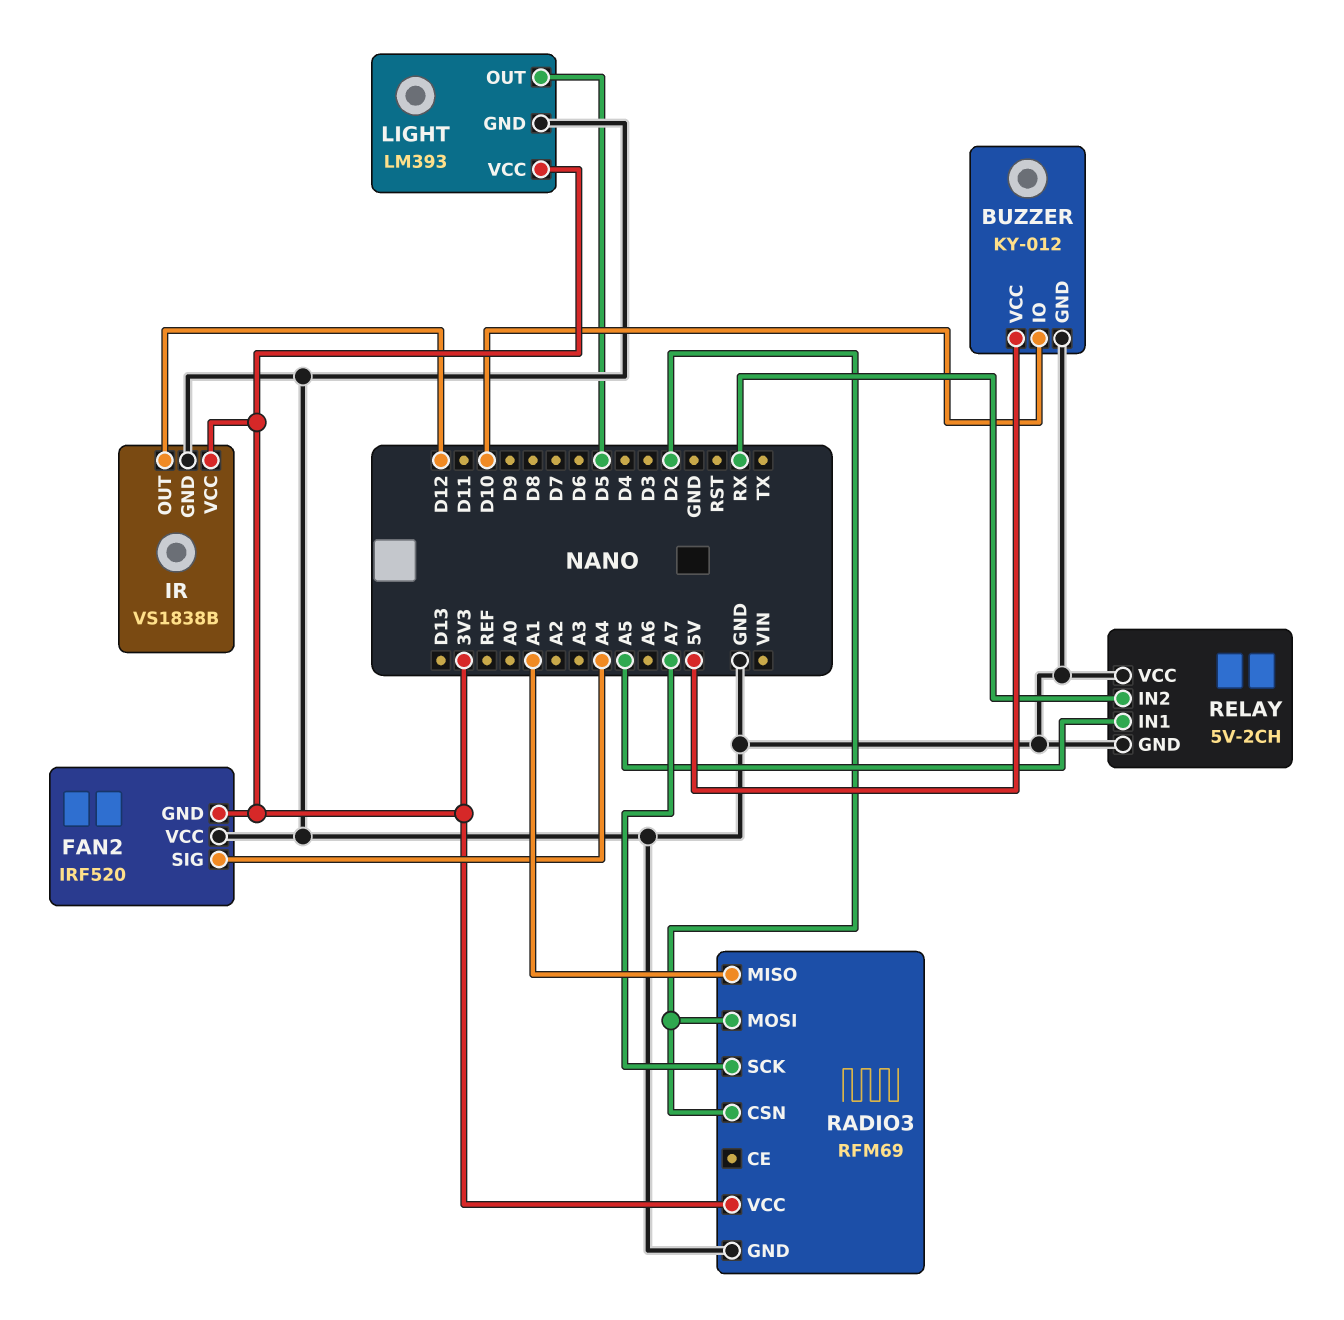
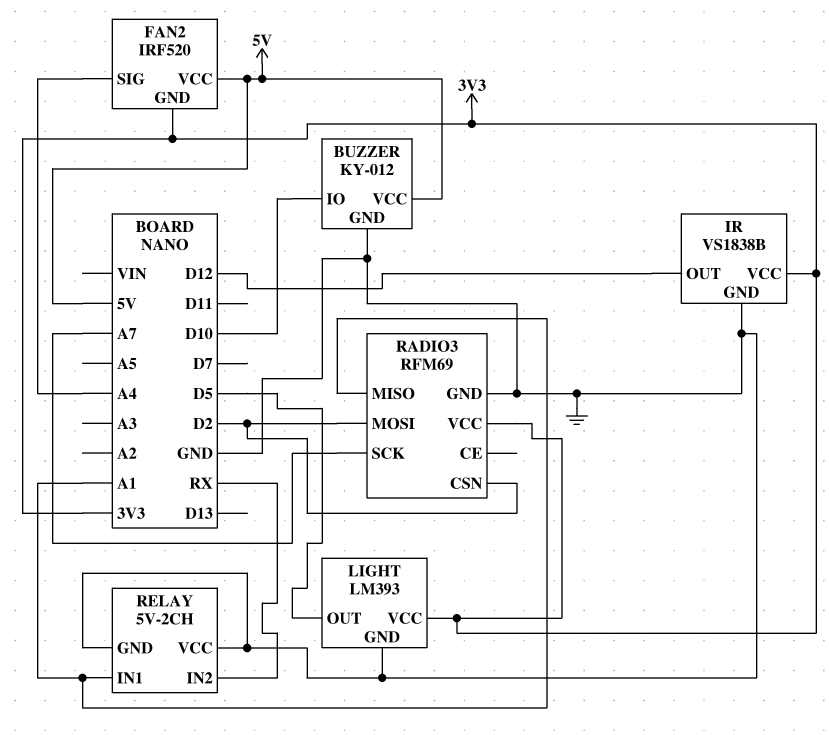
FAN2 pin VCC: GND -> 5V
RELAY pin IN1: A5 -> A1

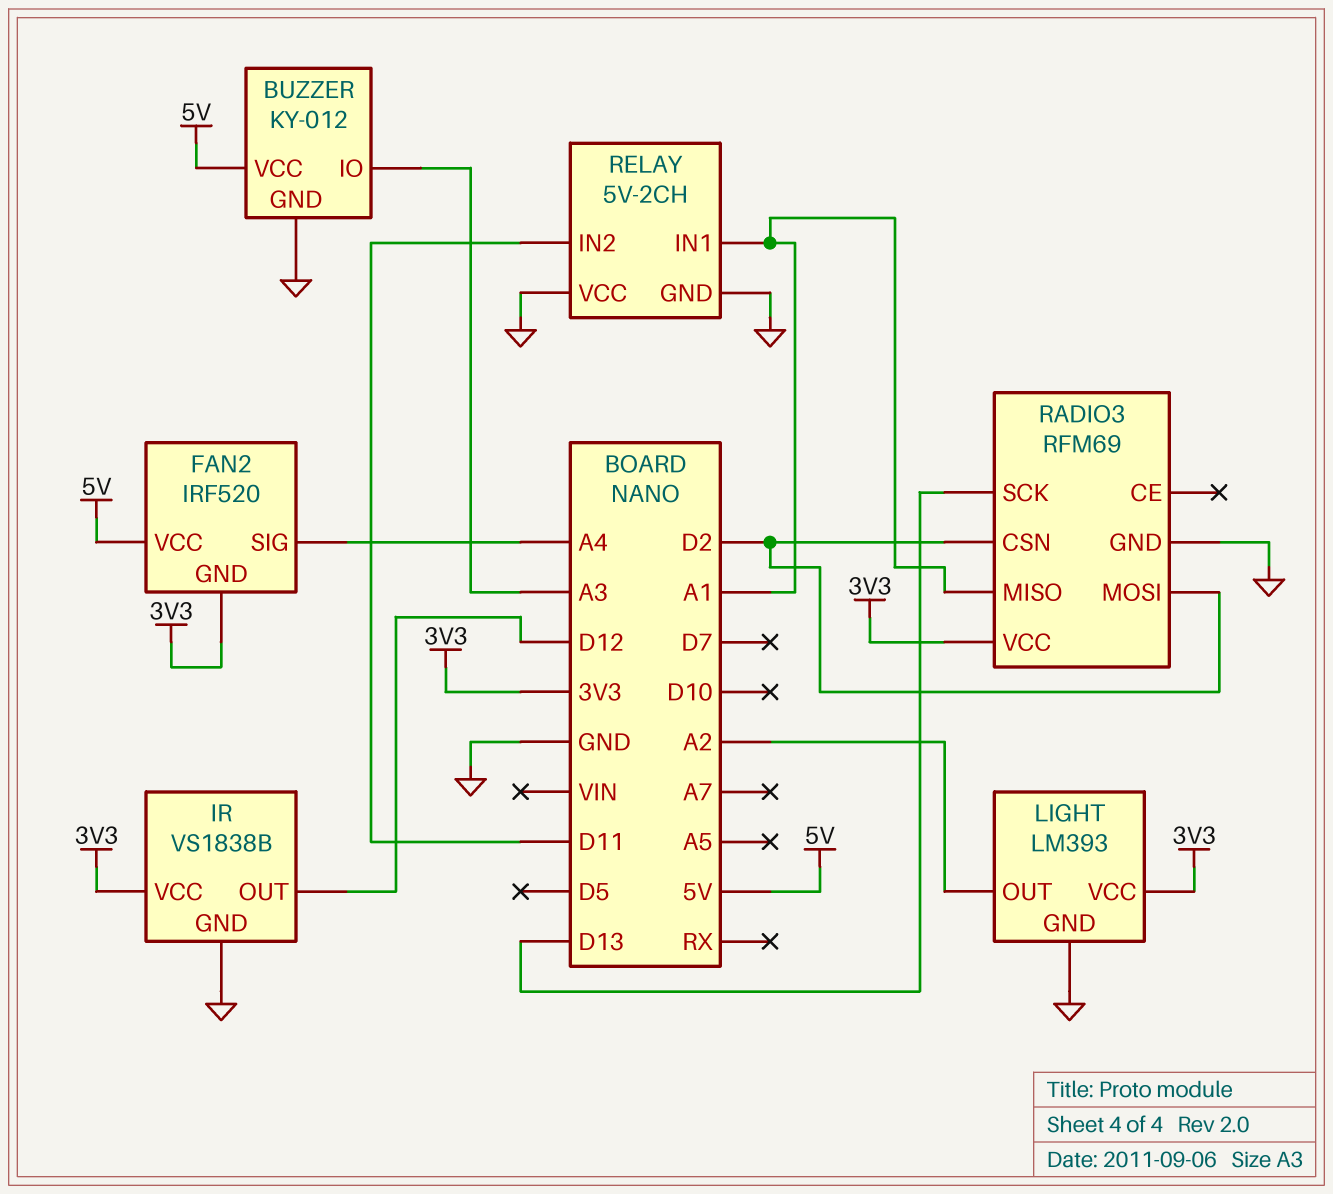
BUZZER pin IO: D10 -> A3
LIGHT pin OUT: D5 -> A2
RADIO3 pin SCK: A7 -> D13
RELAY pin IN2: RX -> D11

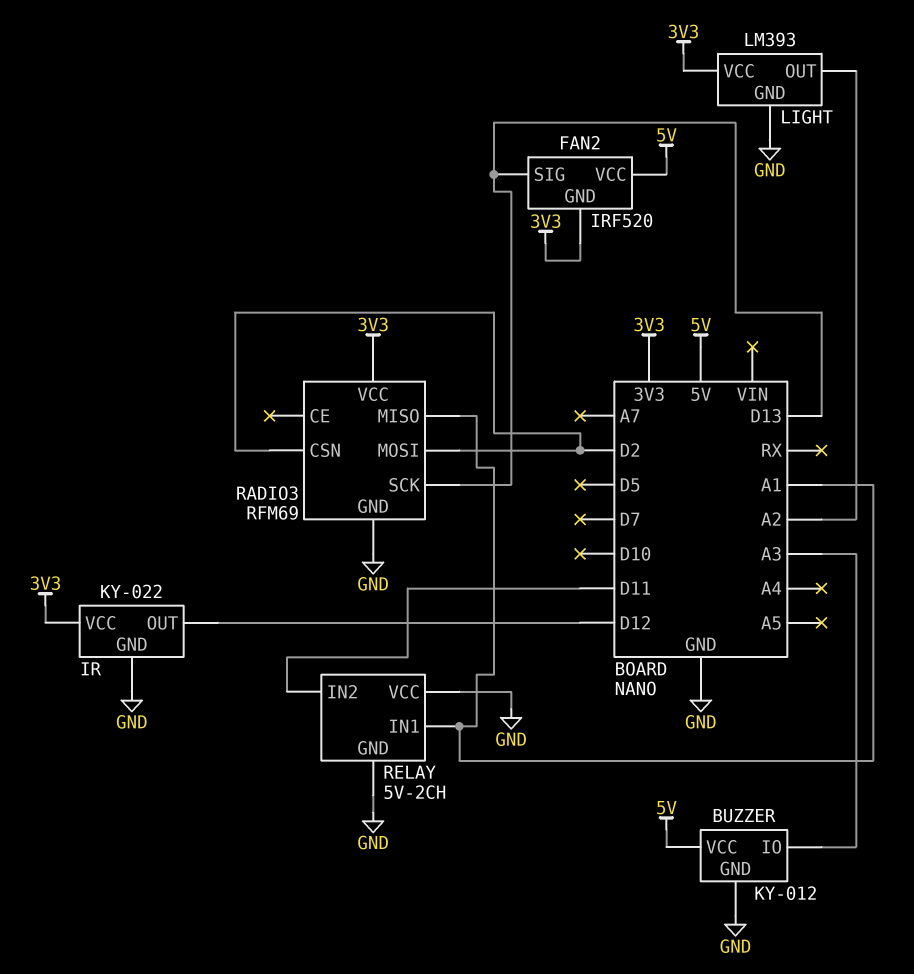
FAN2 pin SIG: A4 -> D13
IR: VS1838B -> KY-022

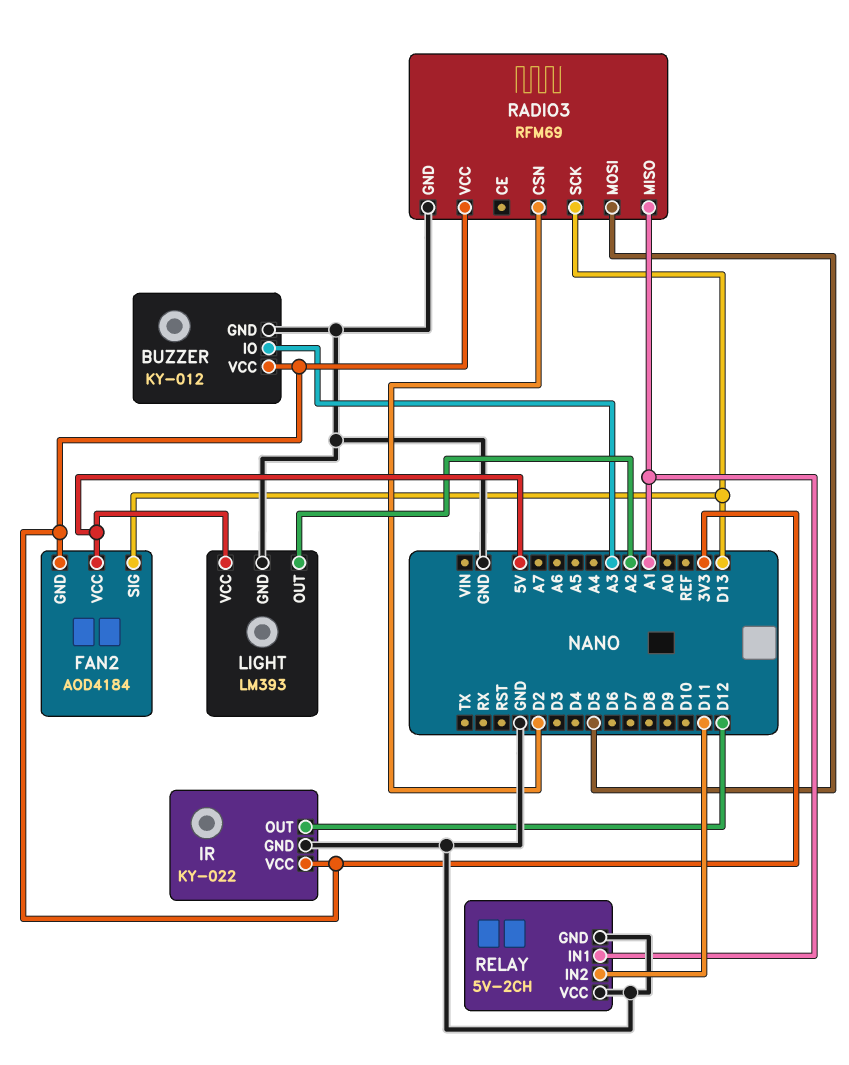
BUZZER pin VCC: 5V -> 3V3
FAN2: IRF520 -> AOD4184
LIGHT pin VCC: 3V3 -> 5V
RADIO3 pin MOSI: D2 -> D5

